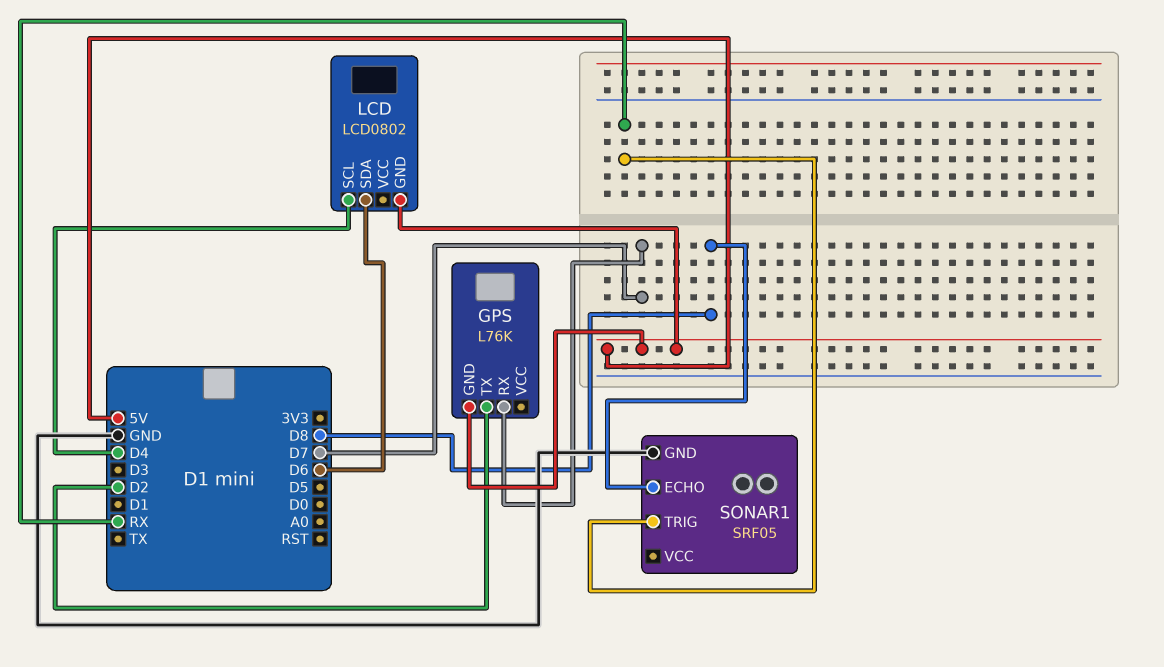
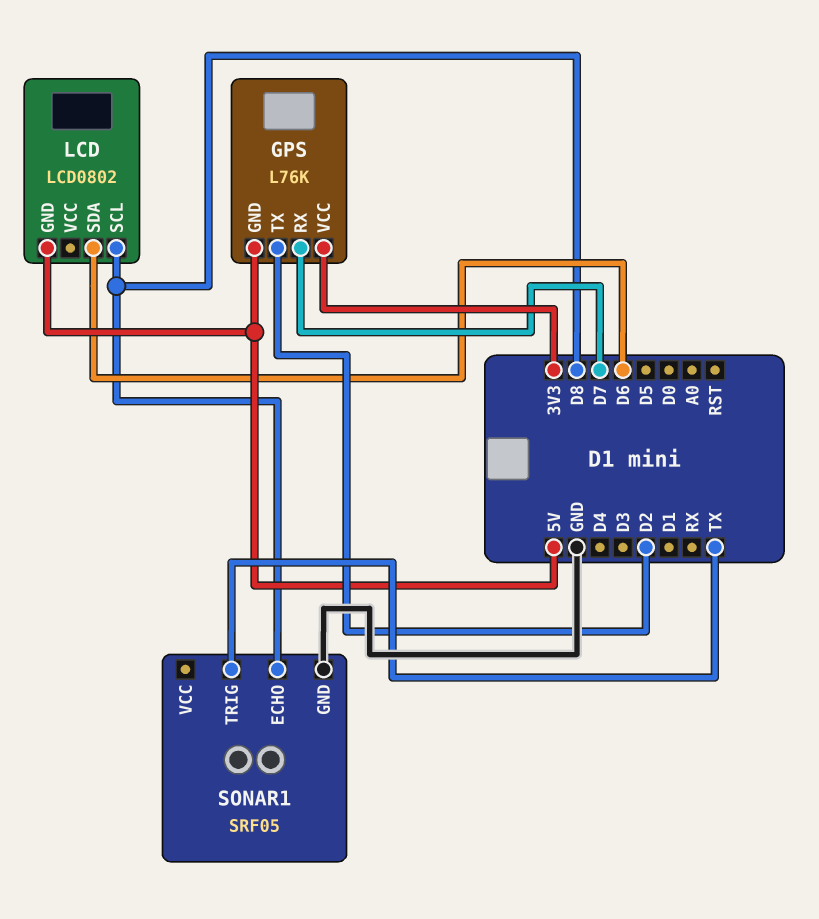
GPS pin VCC: none -> 3V3
LCD pin SCL: D4 -> D8
SONAR1 pin TRIG: RX -> TX

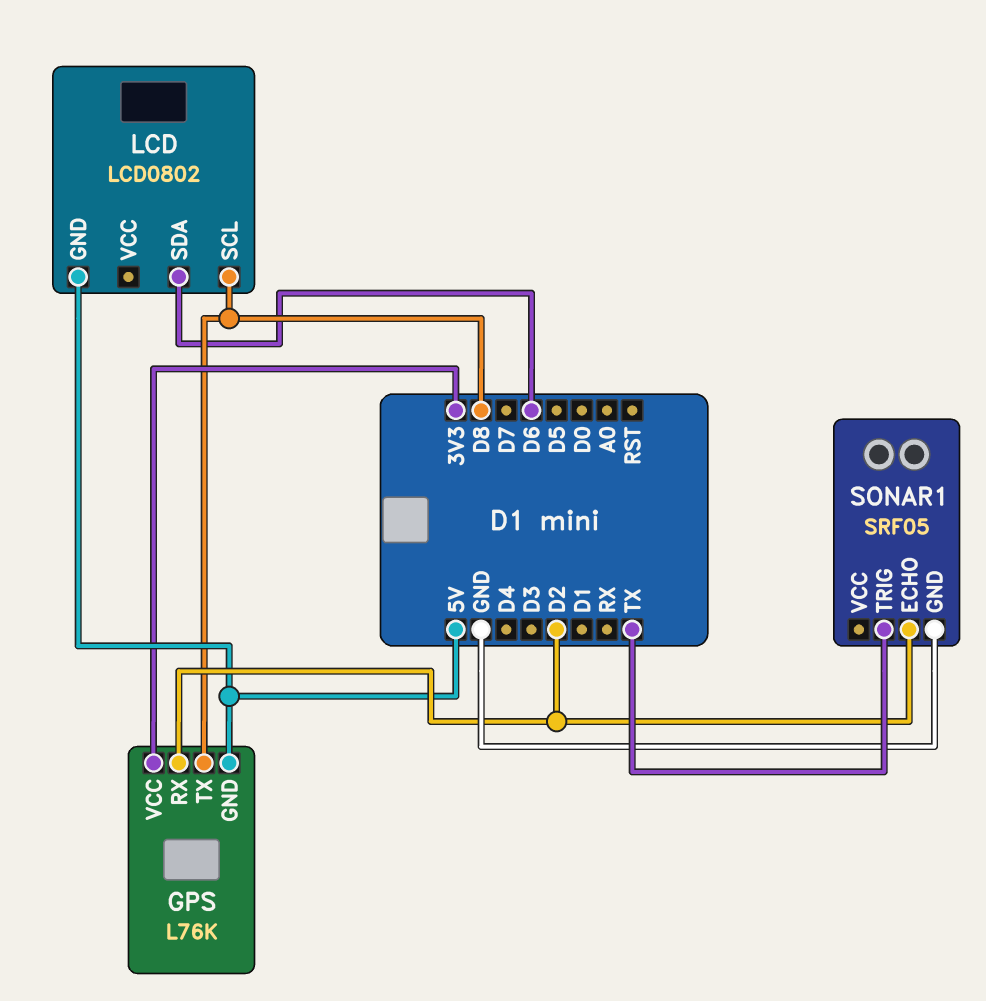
GPS pin RX: D7 -> D2
GPS pin TX: D2 -> D8
SONAR1 pin ECHO: D8 -> D2

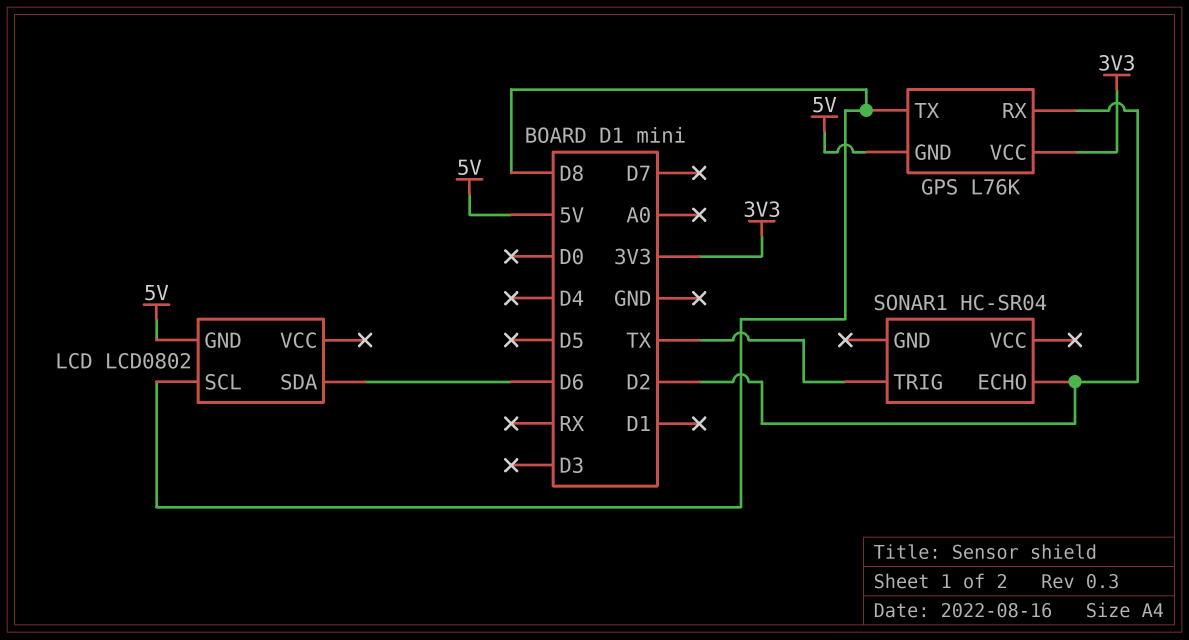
SONAR1: SRF05 -> HC-SR04
SONAR1 pin GND: GND -> none

